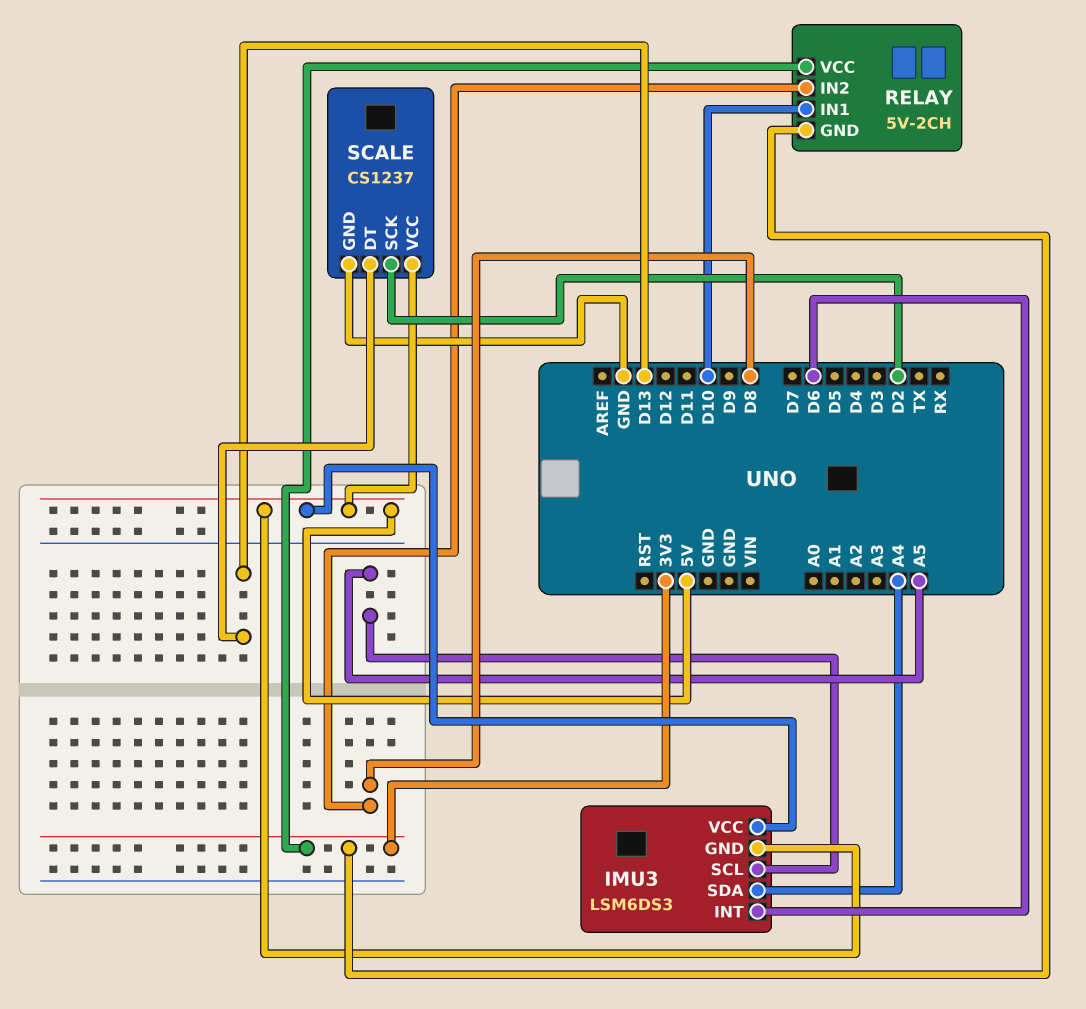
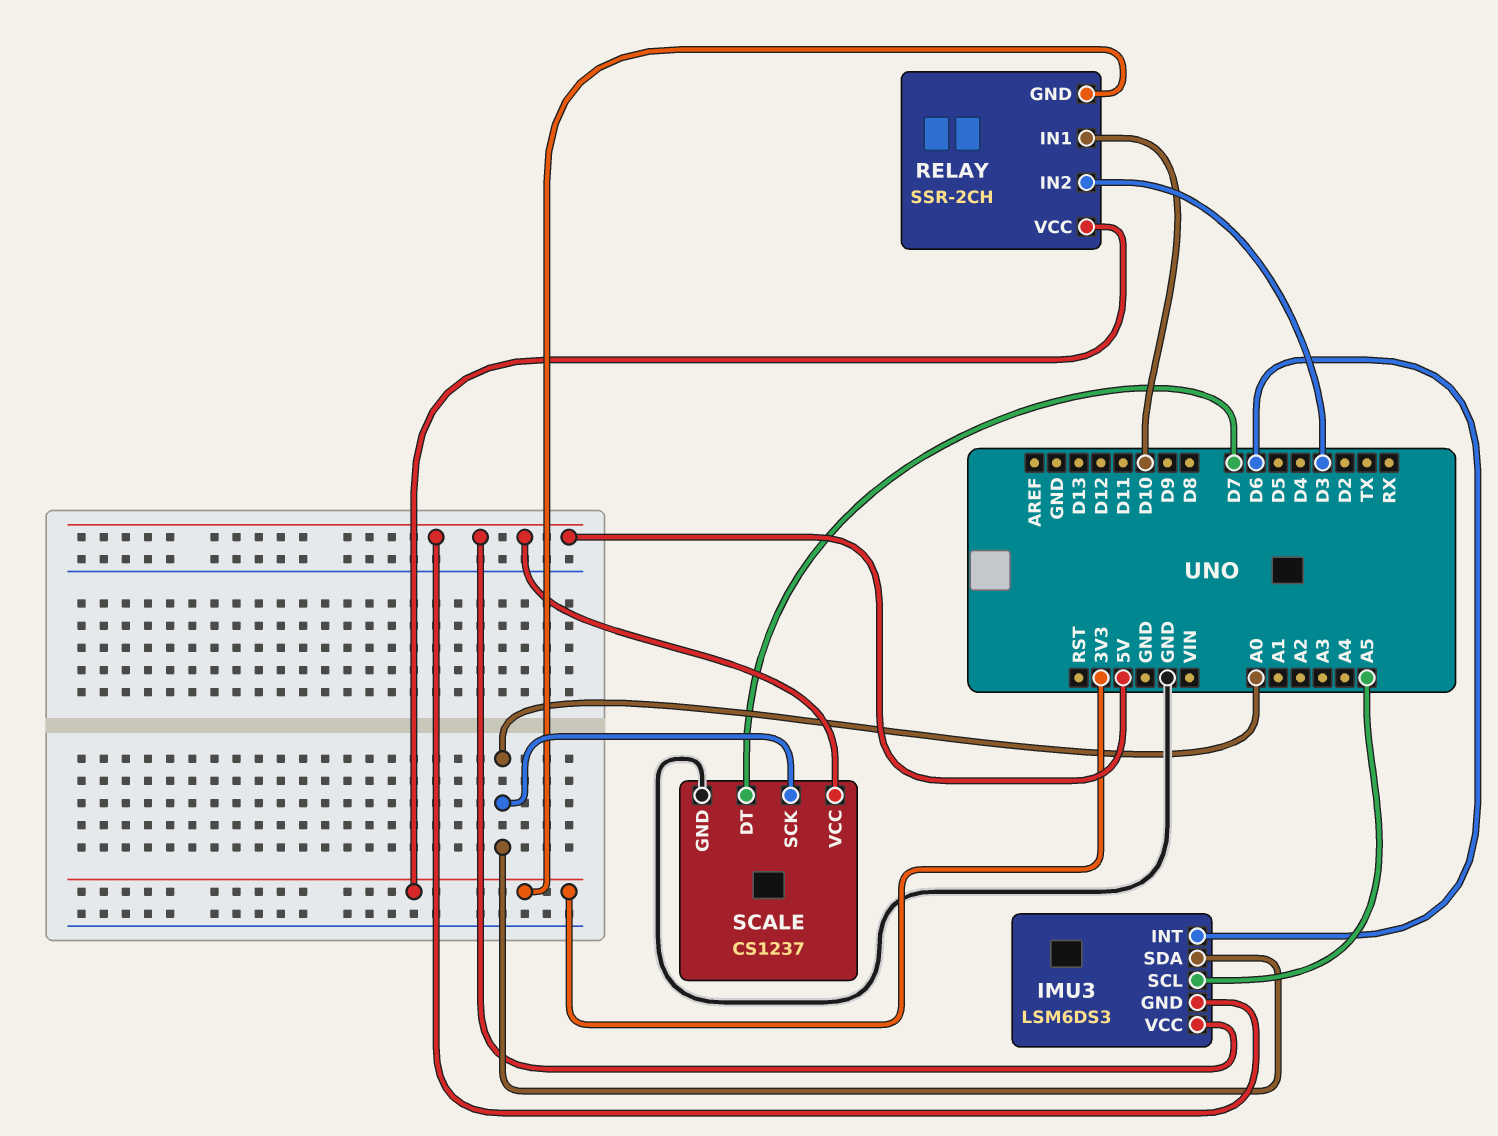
IMU3 pin SDA: A4 -> A0
RELAY: 5V-2CH -> SSR-2CH
RELAY pin IN2: D8 -> D3
SCALE pin DT: D13 -> D7
SCALE pin SCK: D2 -> A0

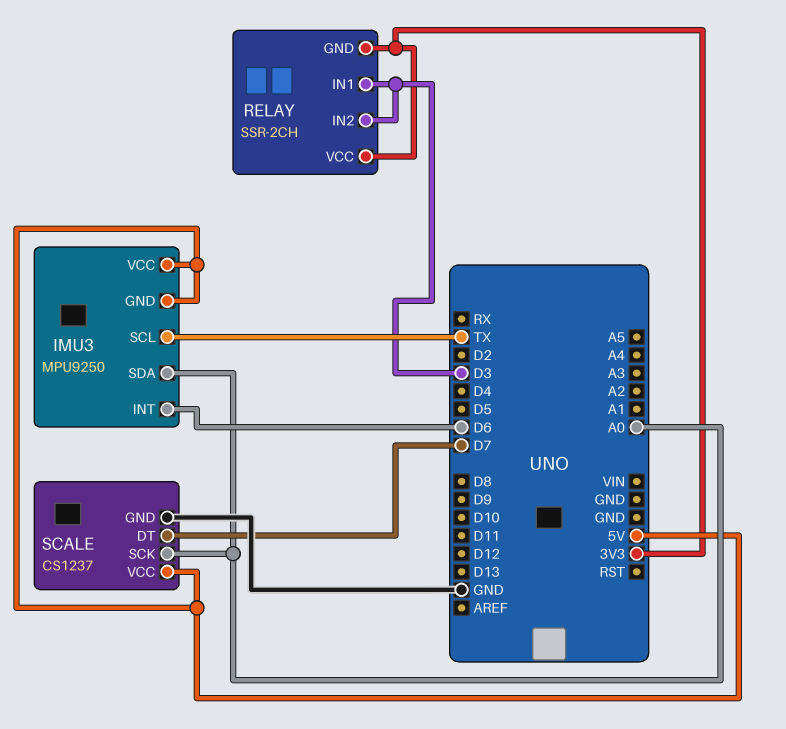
IMU3: LSM6DS3 -> MPU9250
IMU3 pin SCL: A5 -> TX
RELAY pin IN1: D10 -> D3

